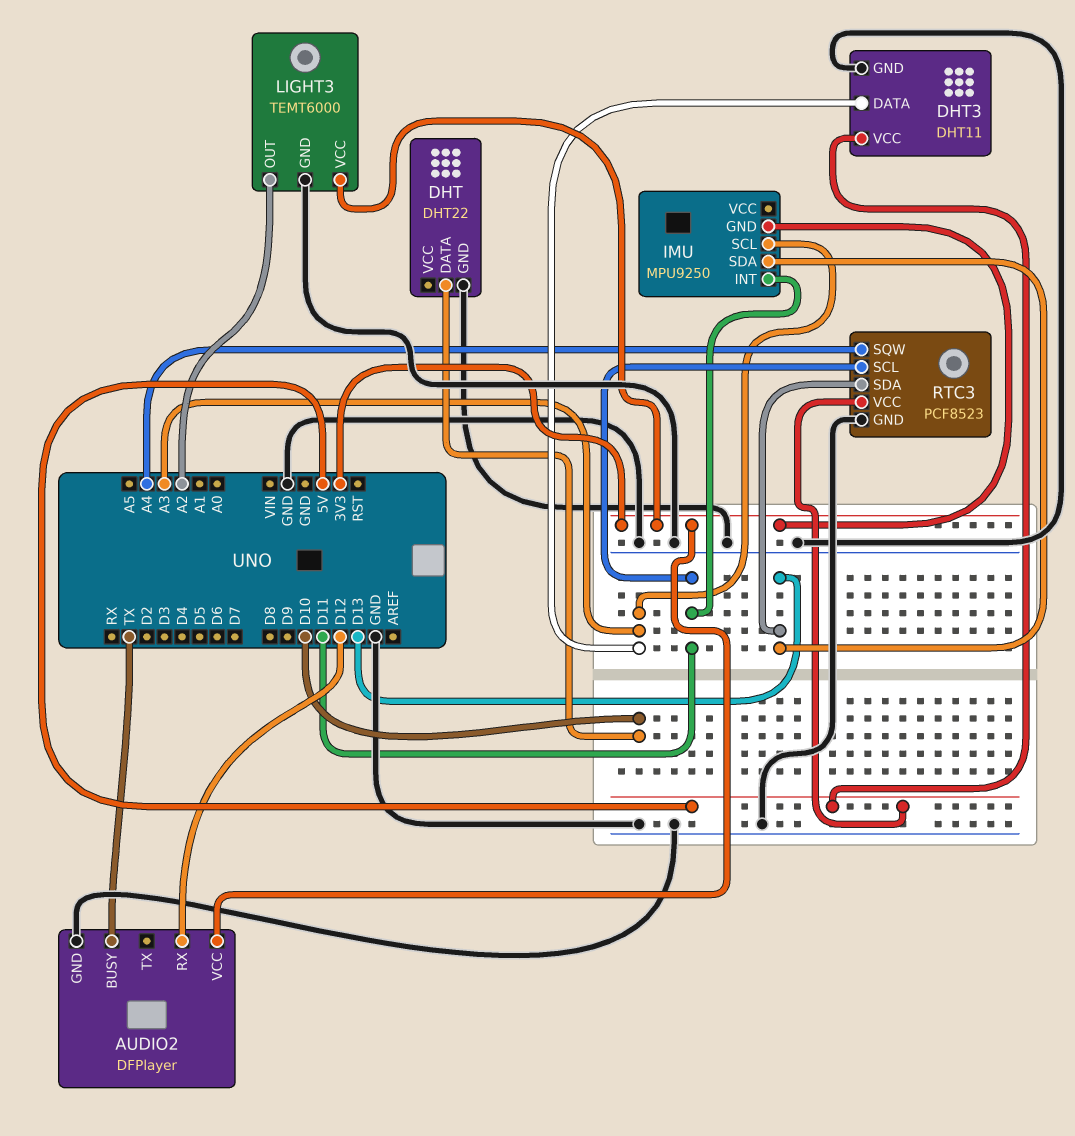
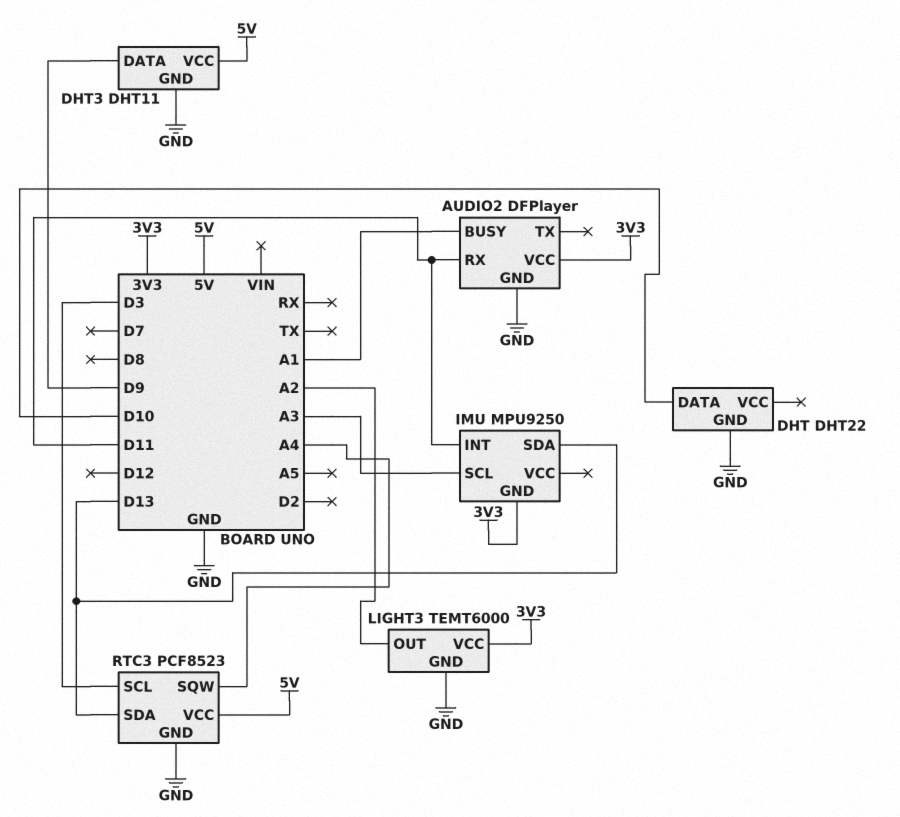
AUDIO2 pin BUSY: TX -> A1
AUDIO2 pin RX: D12 -> D11
DHT3 pin DATA: A3 -> D9
RTC3 pin SCL: D11 -> D3

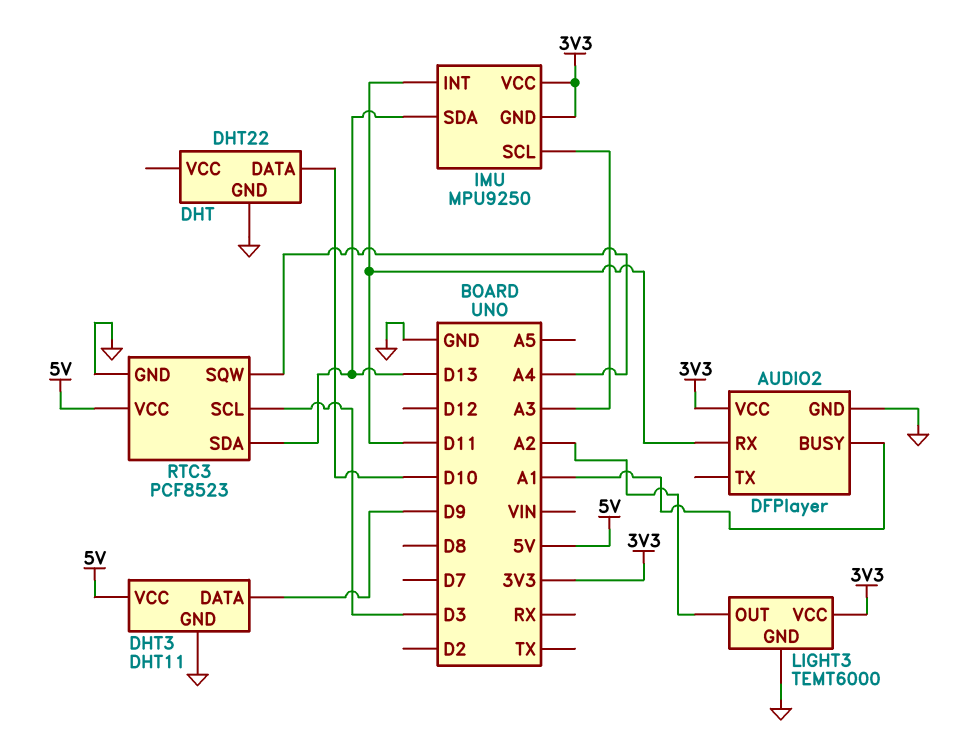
IMU pin VCC: none -> 3V3

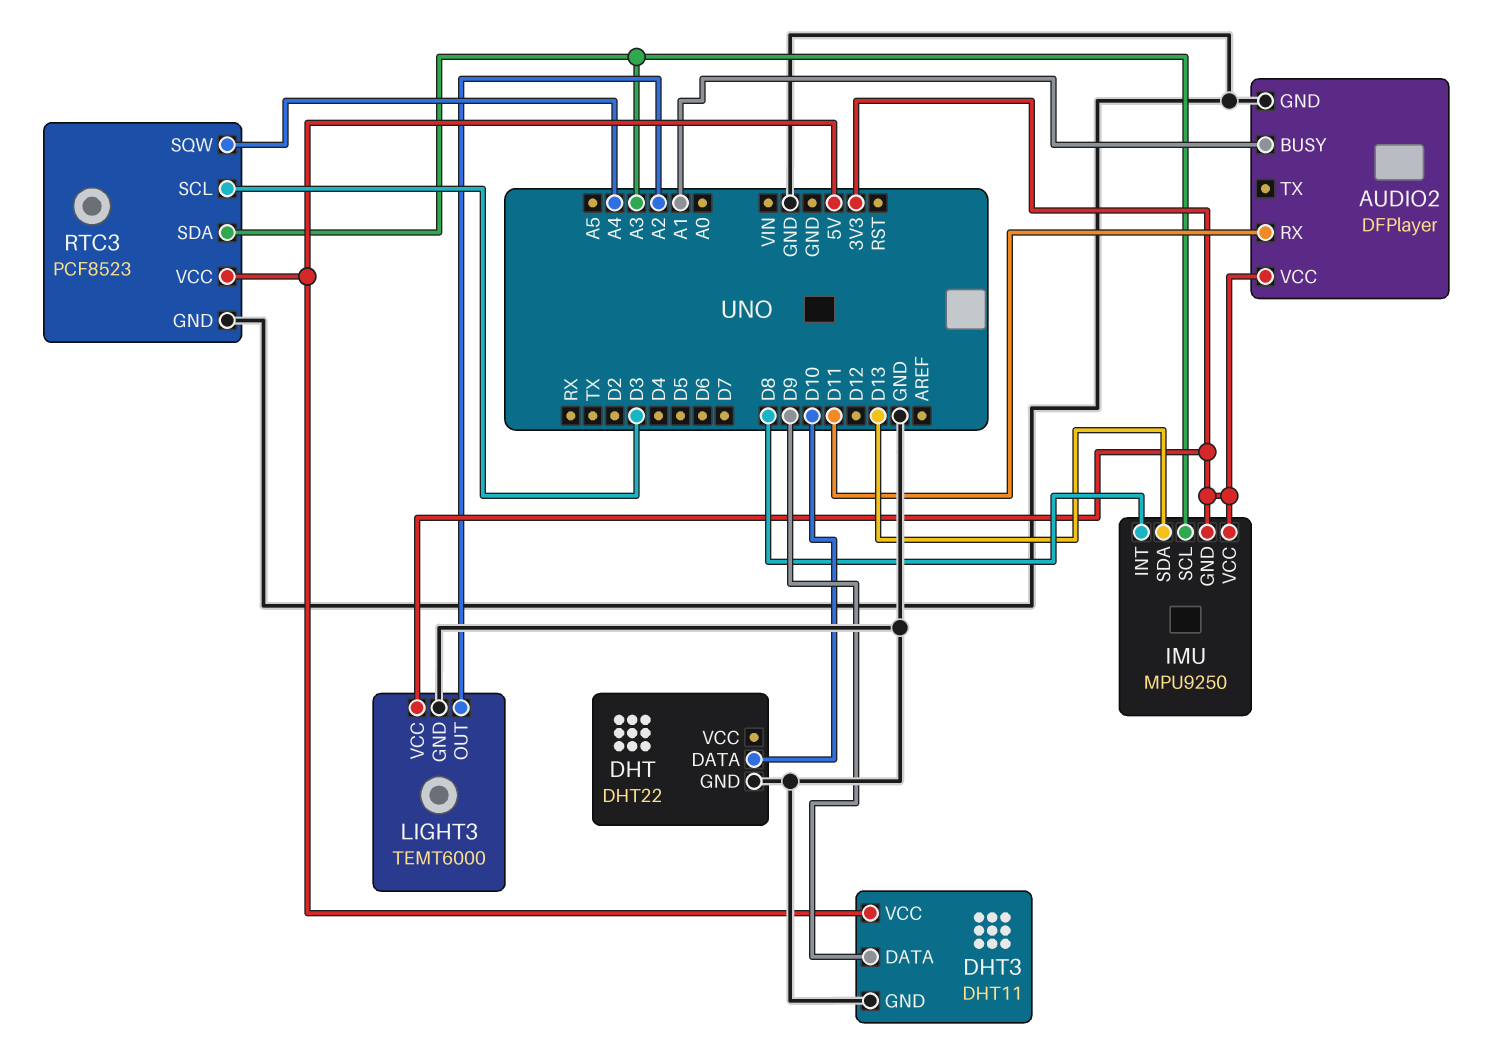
IMU pin INT: D11 -> D8
RTC3 pin SDA: D13 -> A3

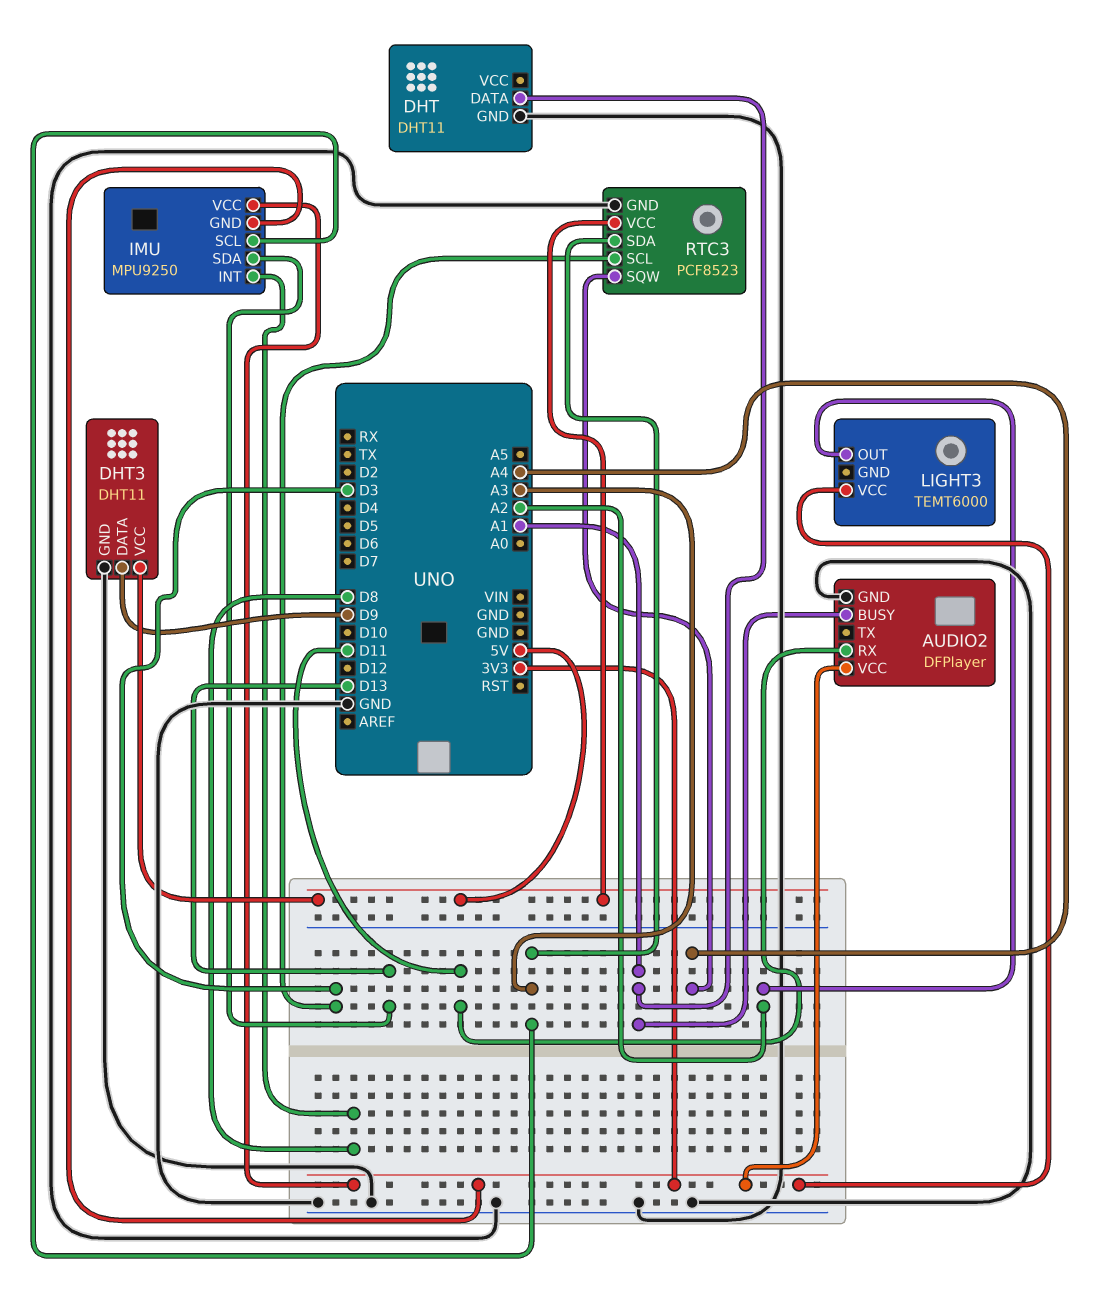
DHT: DHT22 -> DHT11
DHT pin DATA: D10 -> A1
LIGHT3 pin GND: GND -> none

